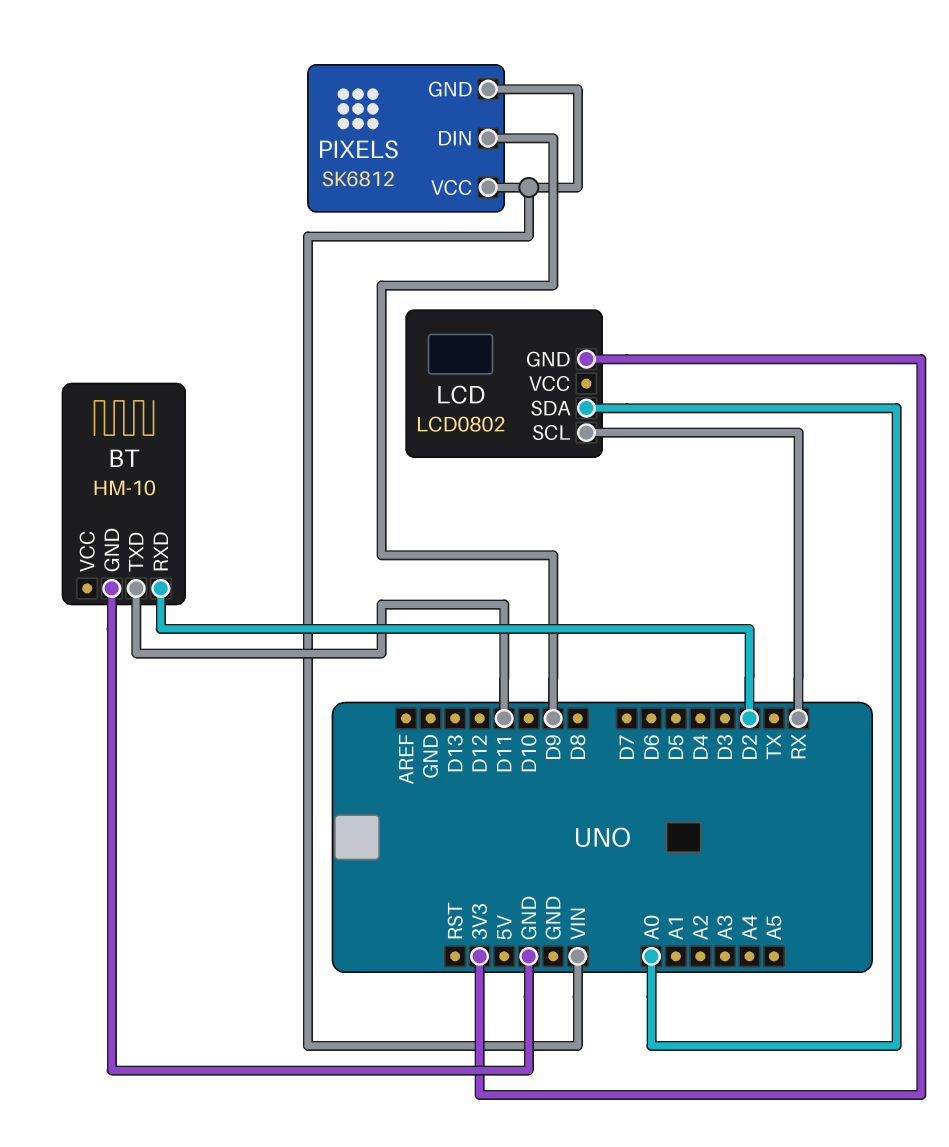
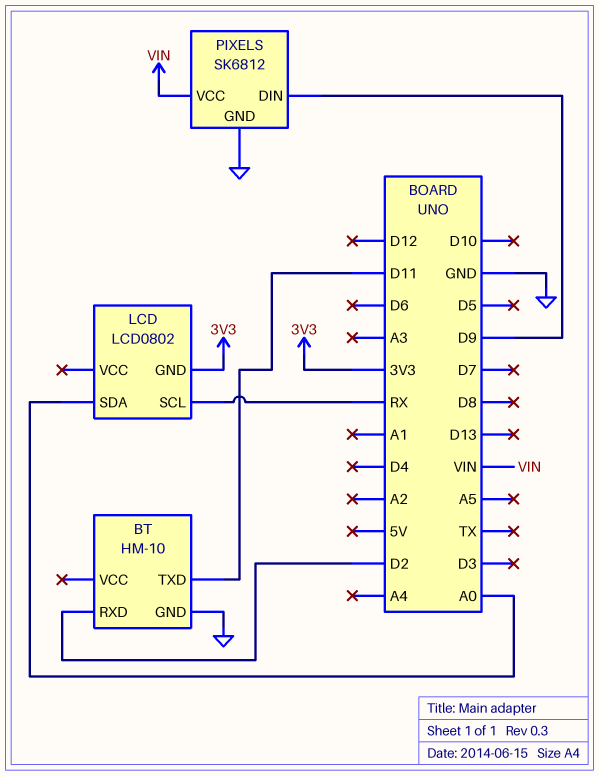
PIXELS pin GND: VIN -> GND

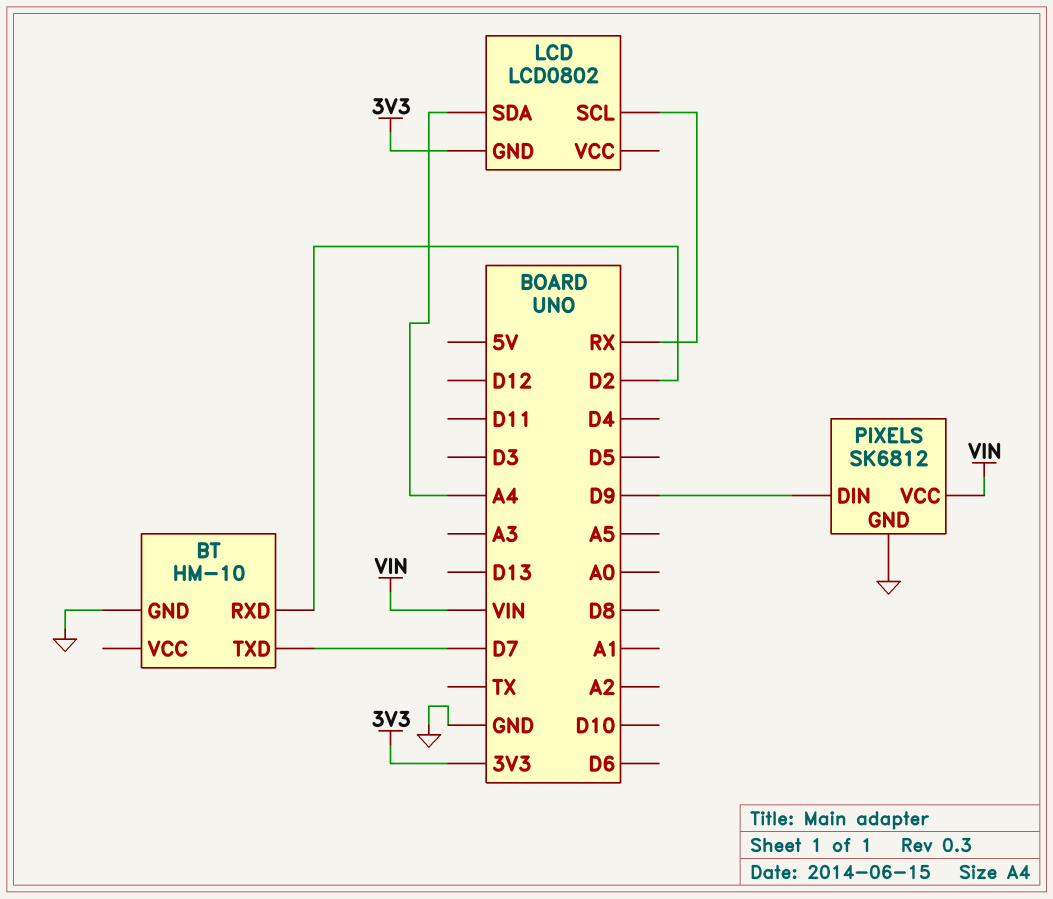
BT pin TXD: D11 -> D7
LCD pin SDA: A0 -> A4

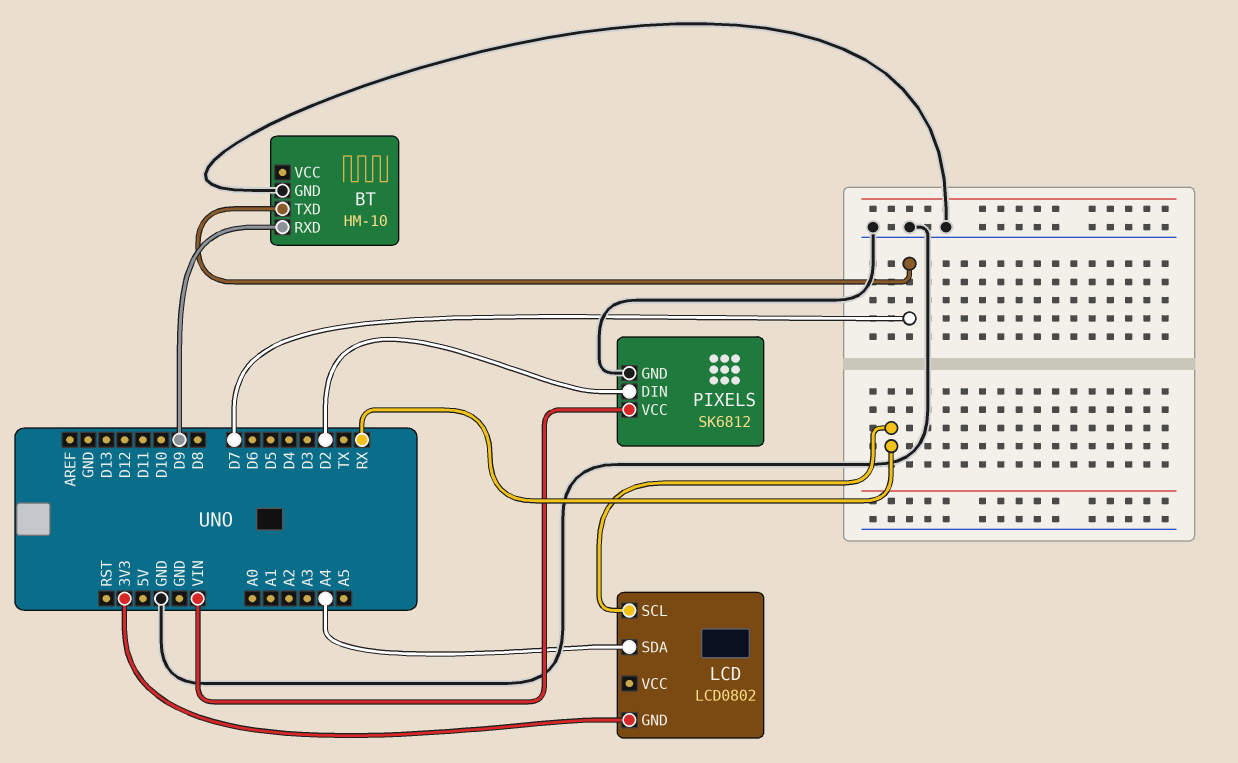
BT pin RXD: D2 -> D9
PIXELS pin DIN: D9 -> D2

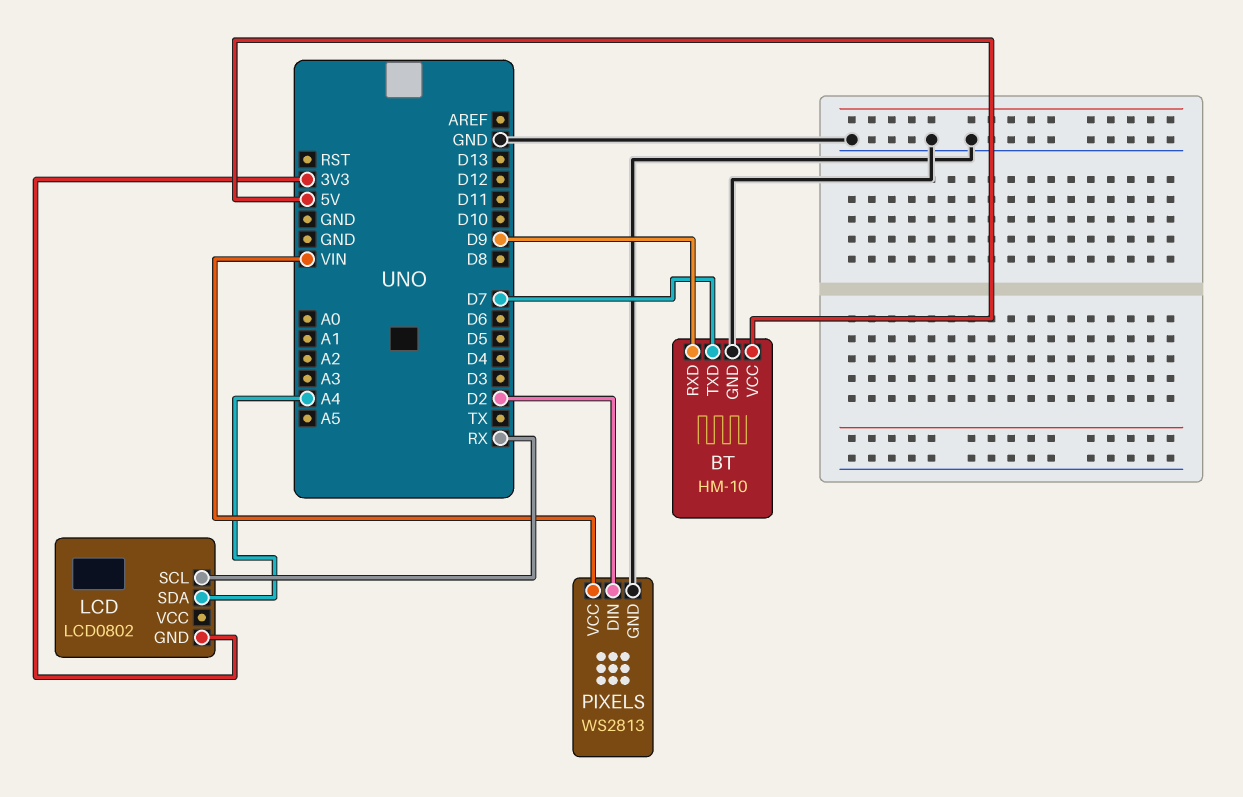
BT pin VCC: none -> 5V
PIXELS: SK6812 -> WS2813

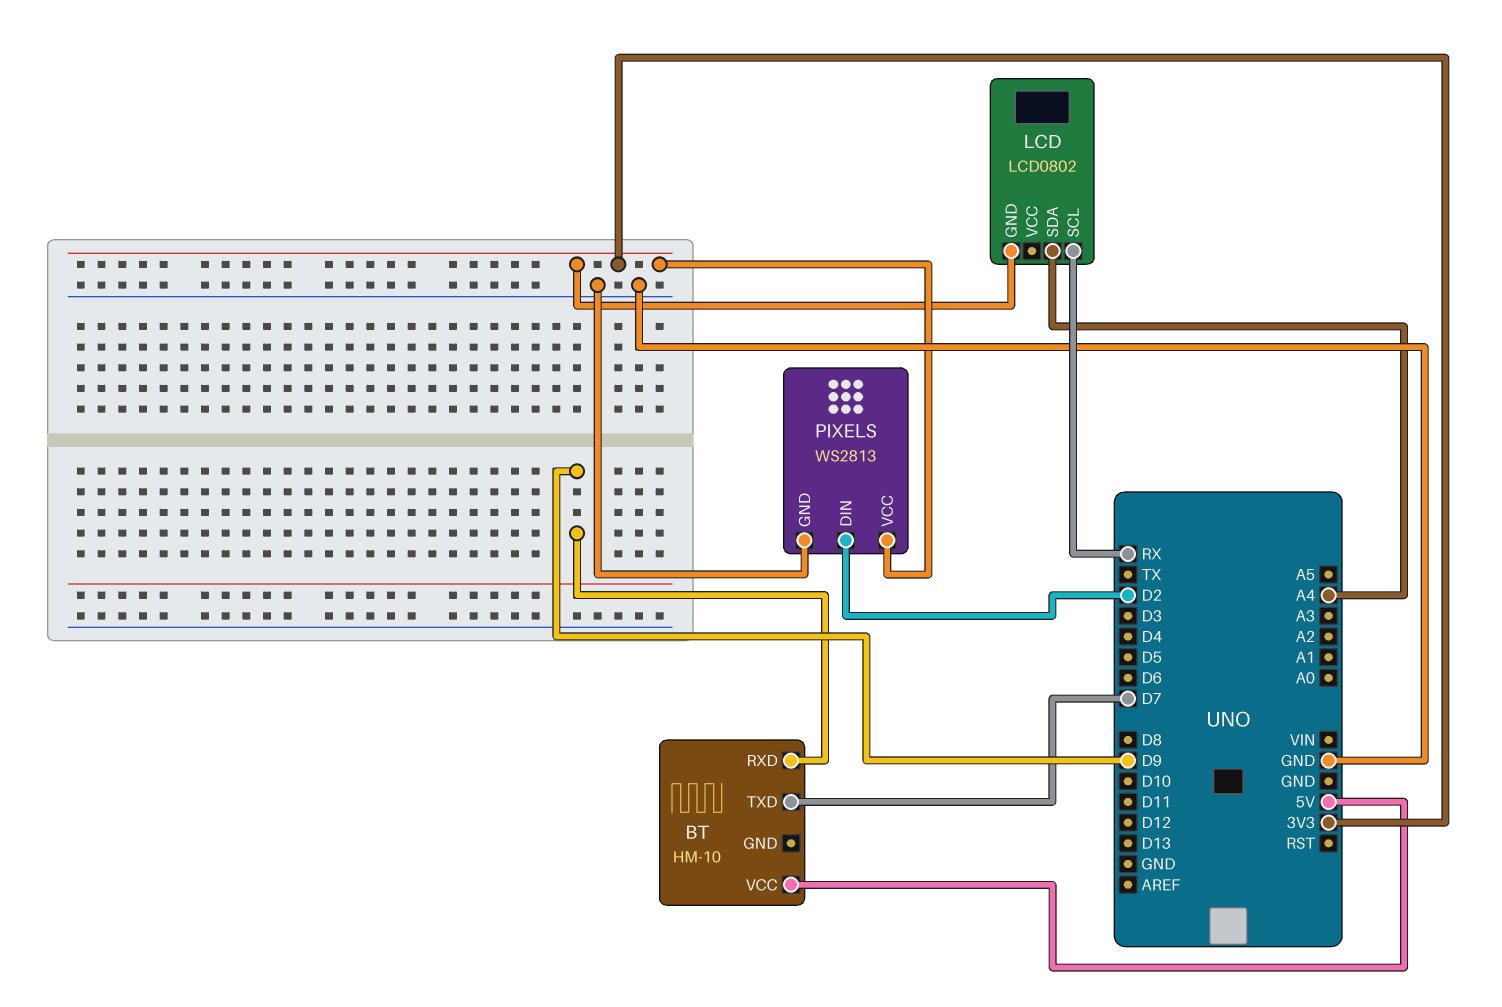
BT pin GND: GND -> none
PIXELS pin VCC: VIN -> 3V3

